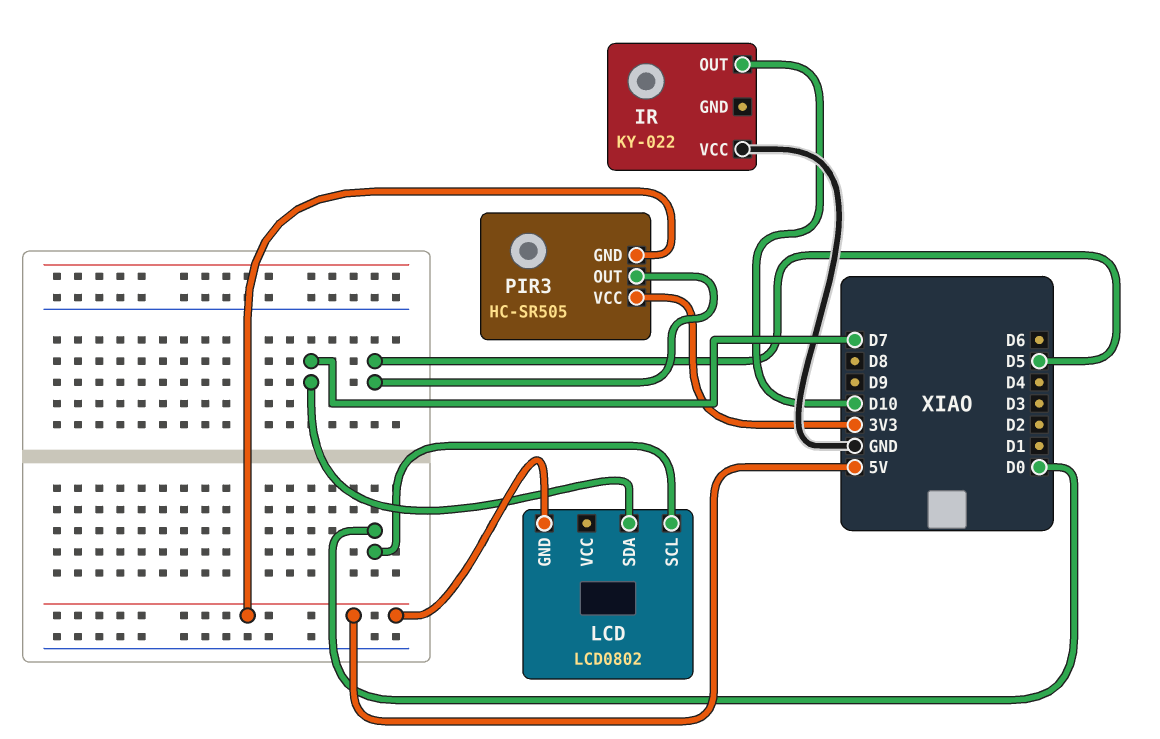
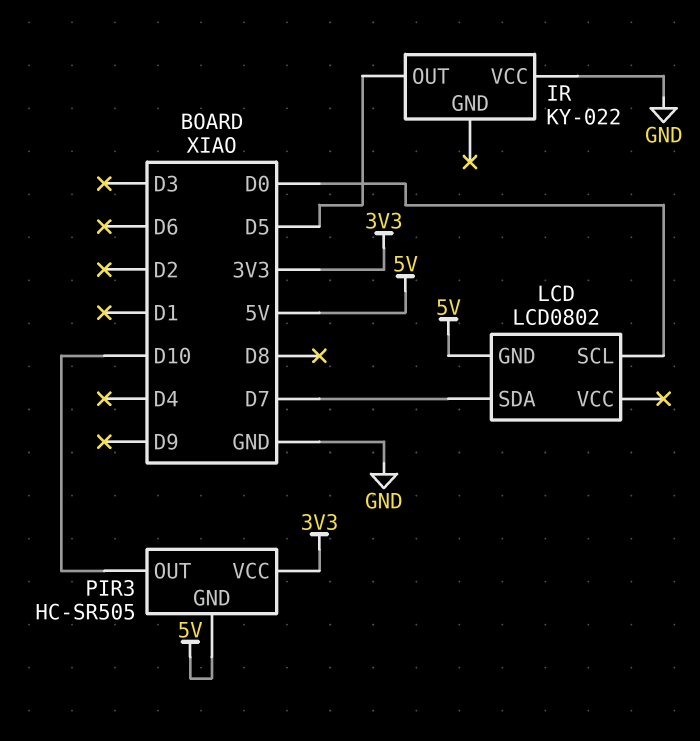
IR pin OUT: D10 -> D5
PIR3 pin OUT: D5 -> D10

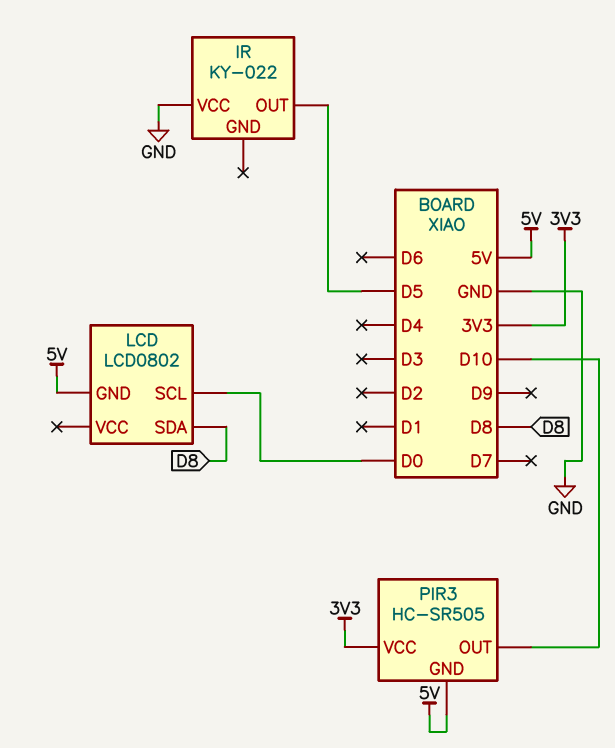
LCD pin SDA: D7 -> D8

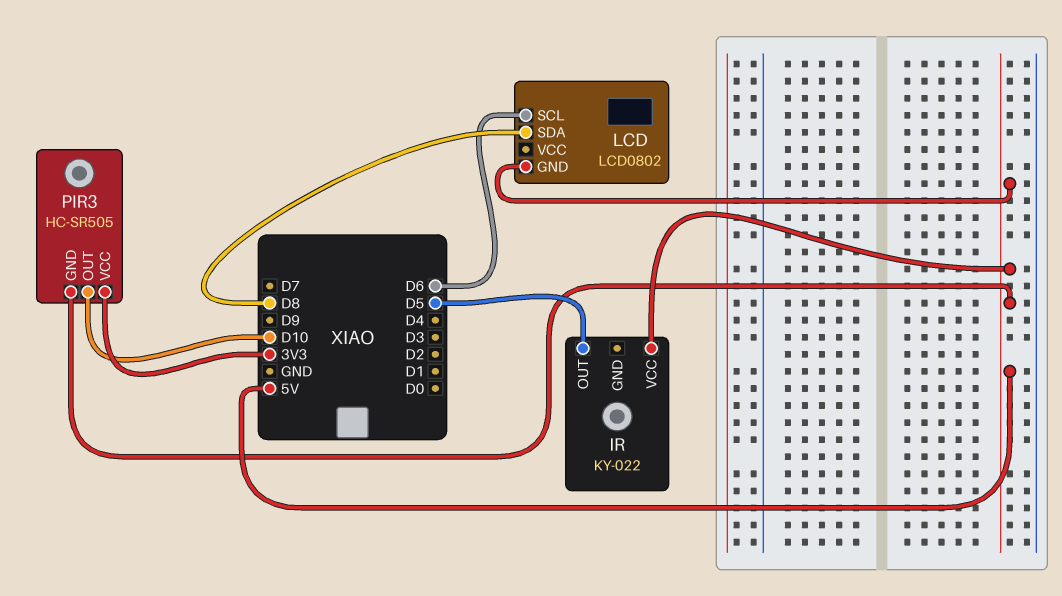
IR pin VCC: GND -> 5V
LCD pin SCL: D0 -> D6

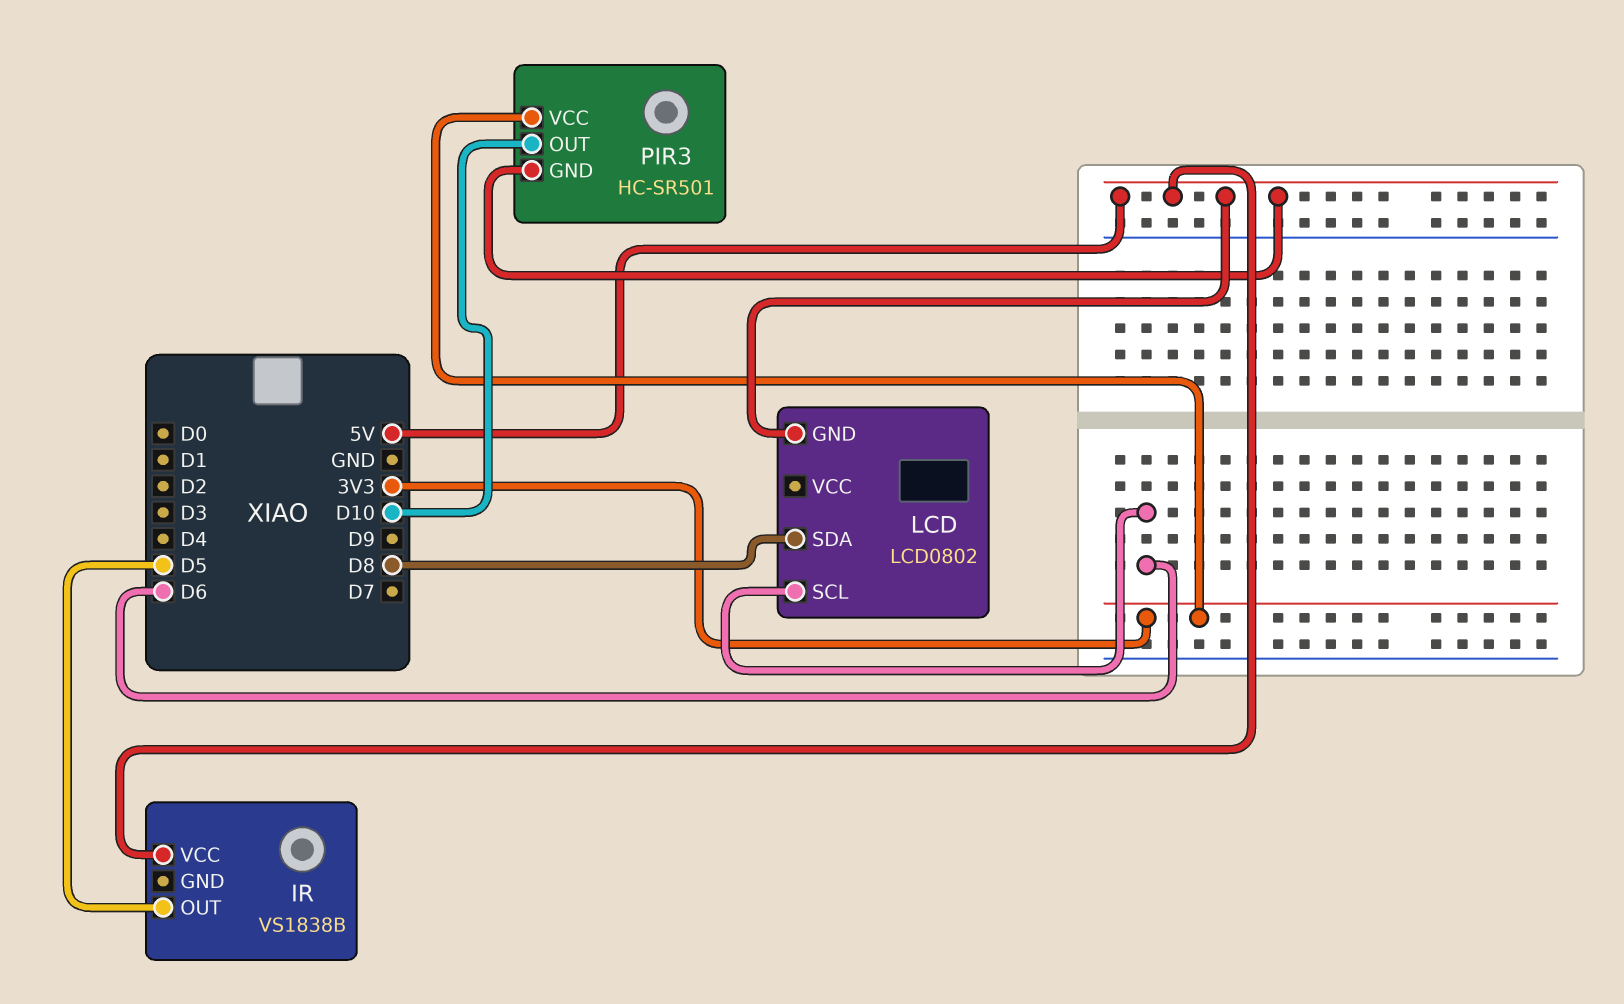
IR: KY-022 -> VS1838B
PIR3: HC-SR505 -> HC-SR501

